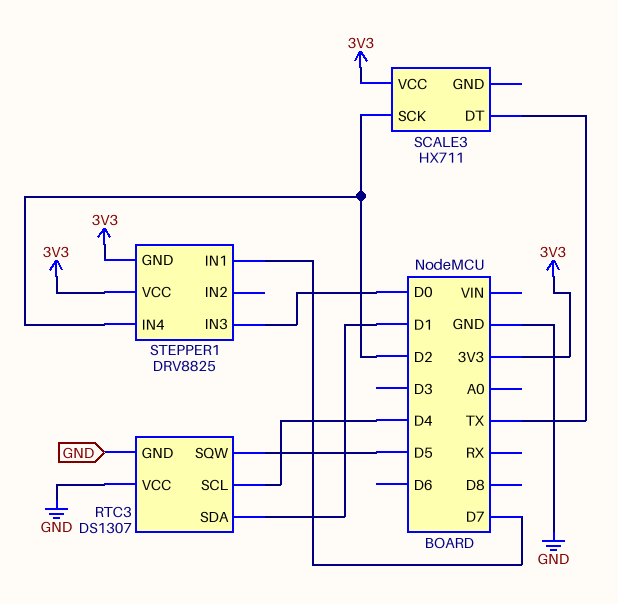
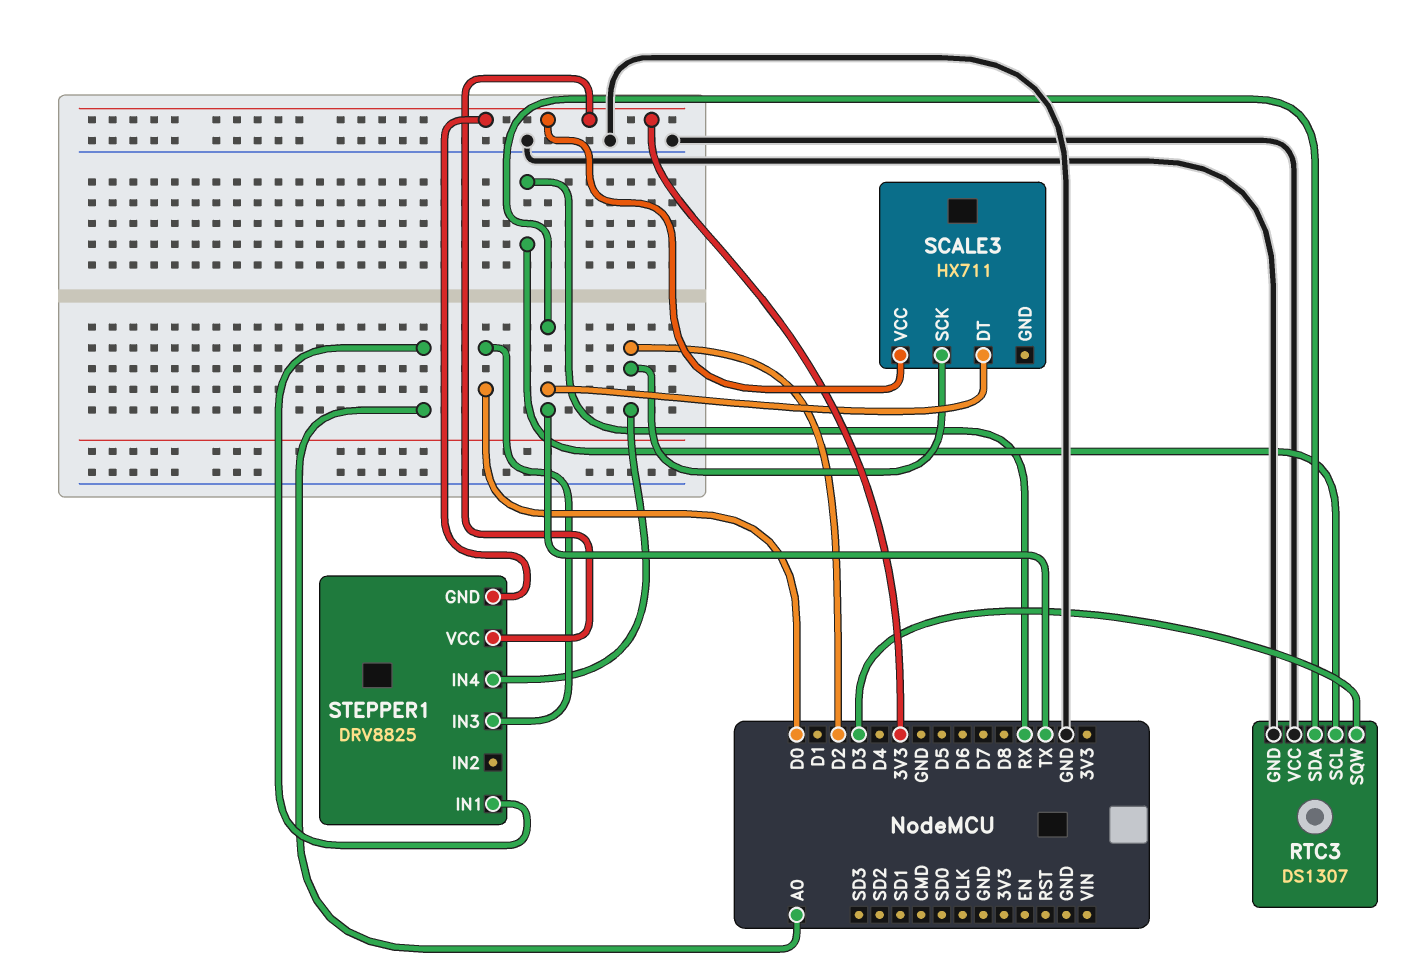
RTC3 pin SCL: D4 -> RX
RTC3 pin SDA: D1 -> TX
RTC3 pin SQW: D5 -> D3
STEPPER1 pin IN1: D7 -> A0

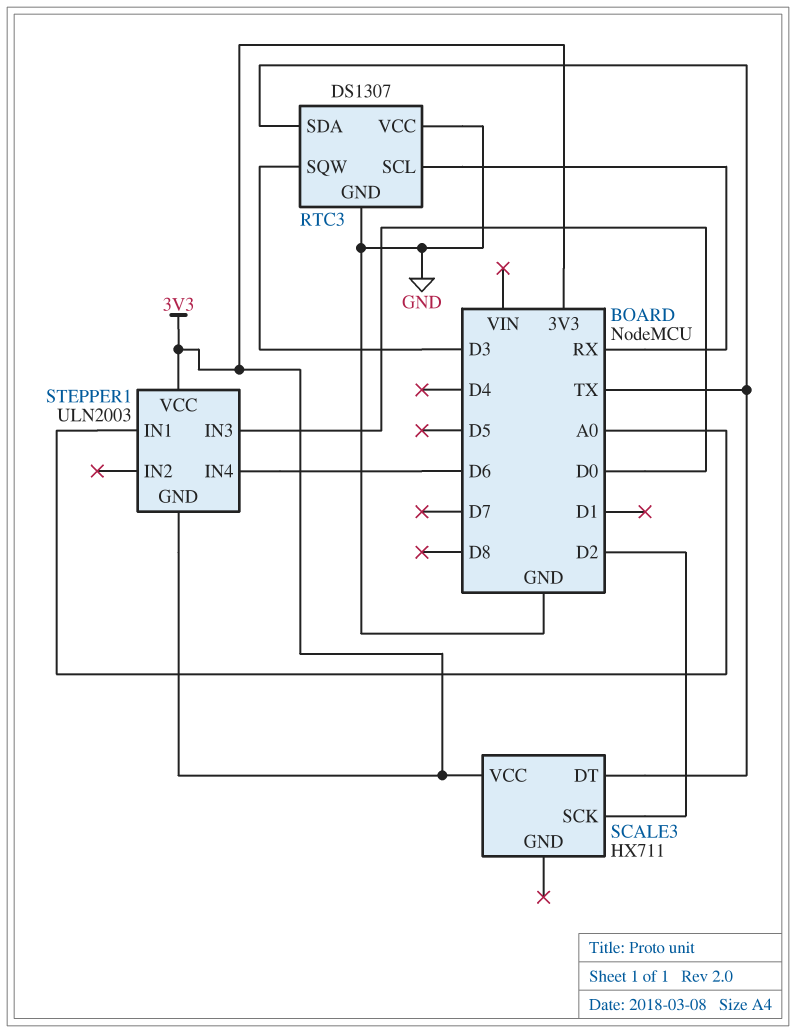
STEPPER1: DRV8825 -> ULN2003
STEPPER1 pin IN4: D2 -> D6

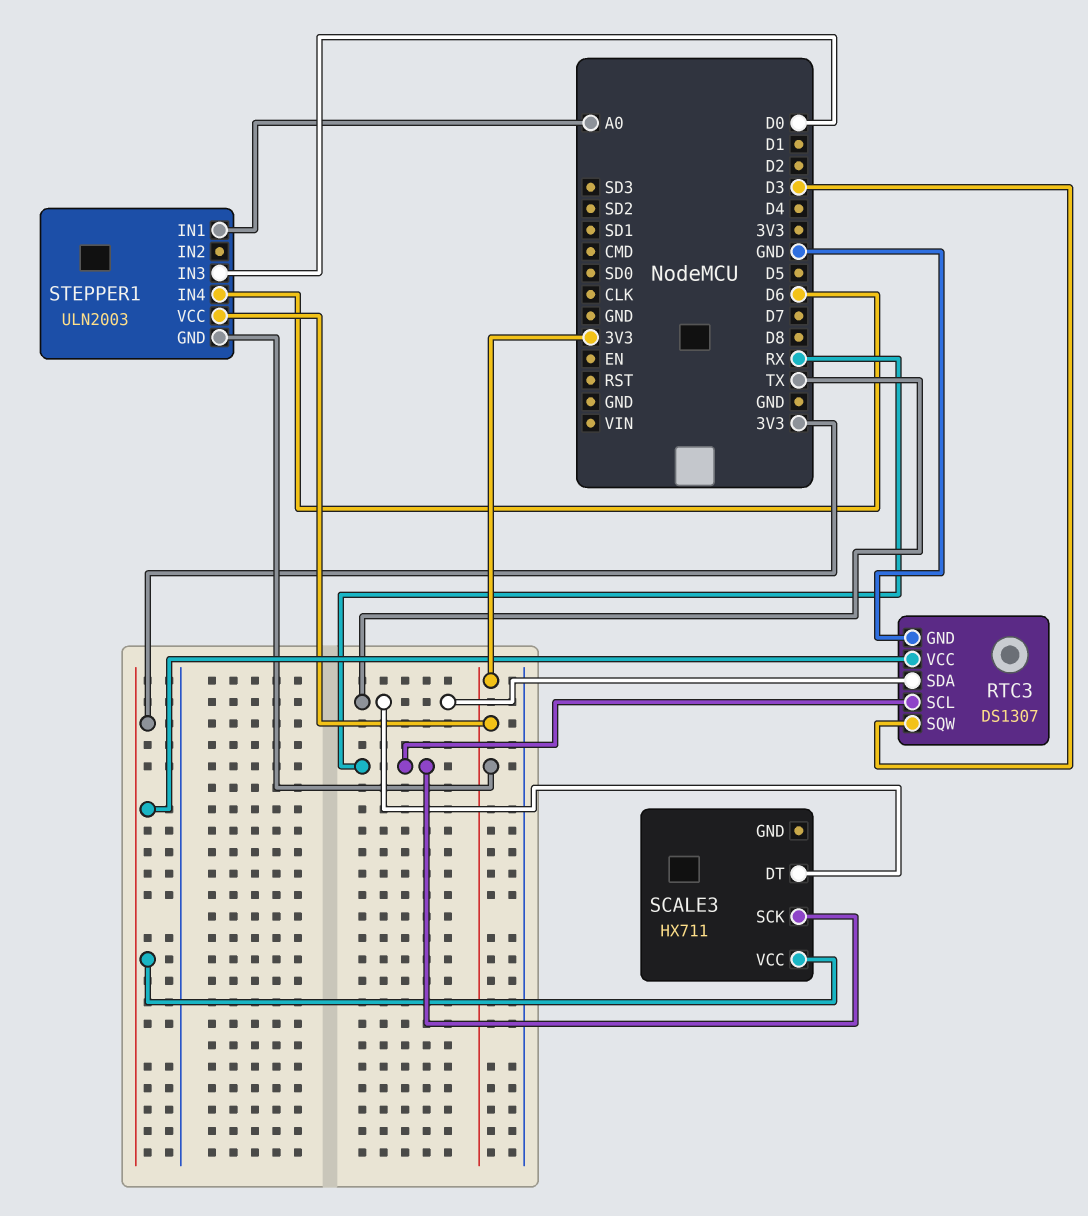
RTC3 pin VCC: GND -> 3V3
SCALE3 pin SCK: D2 -> RX

